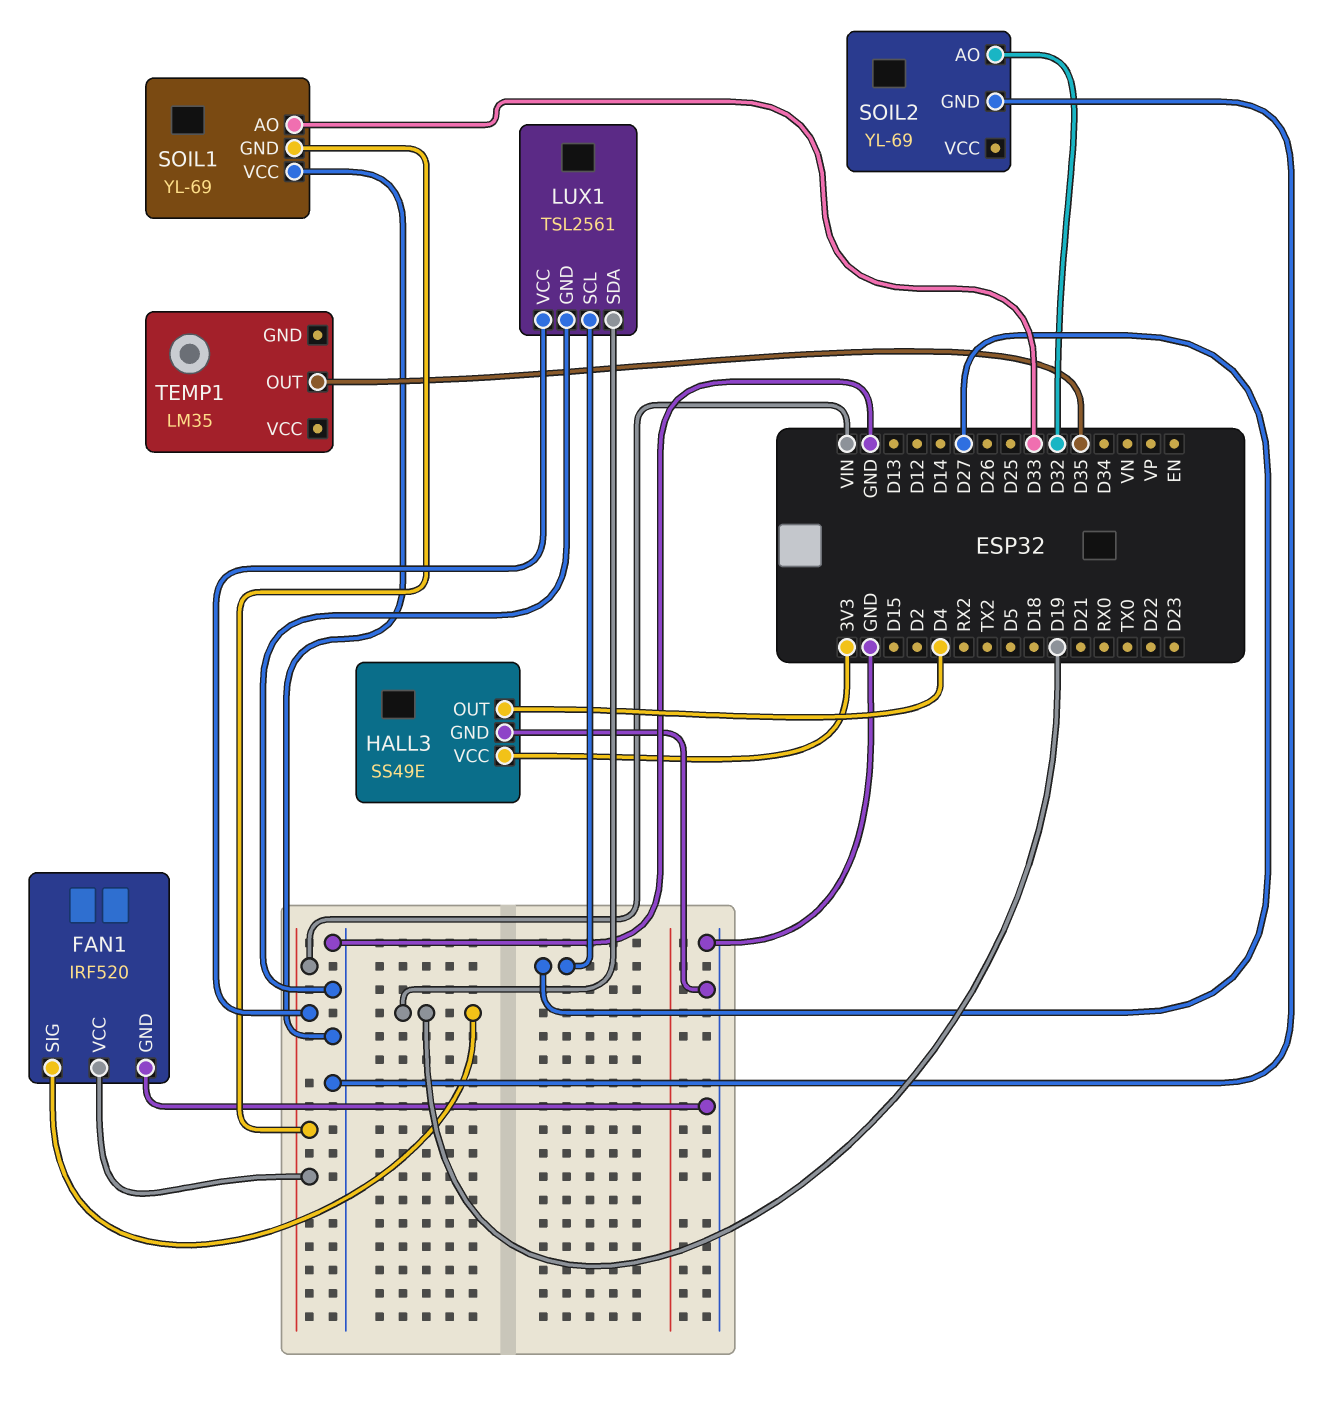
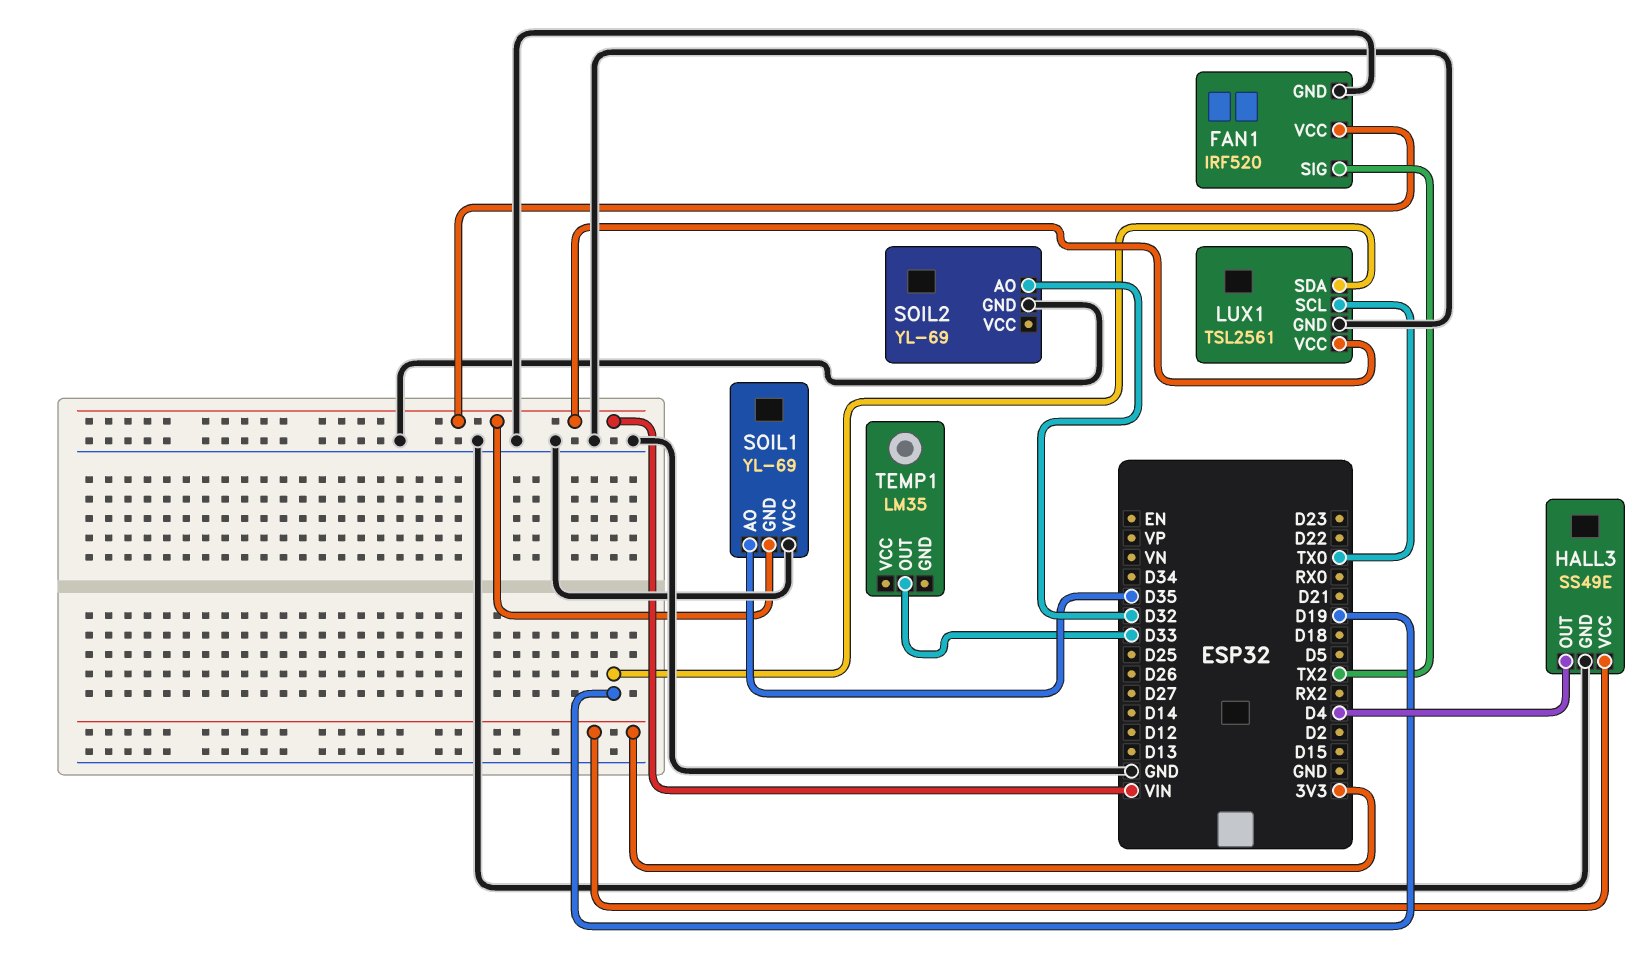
FAN1 pin SIG: D19 -> TX2
LUX1 pin SCL: D27 -> TX0
SOIL1 pin AO: D33 -> D35
TEMP1 pin OUT: D35 -> D33

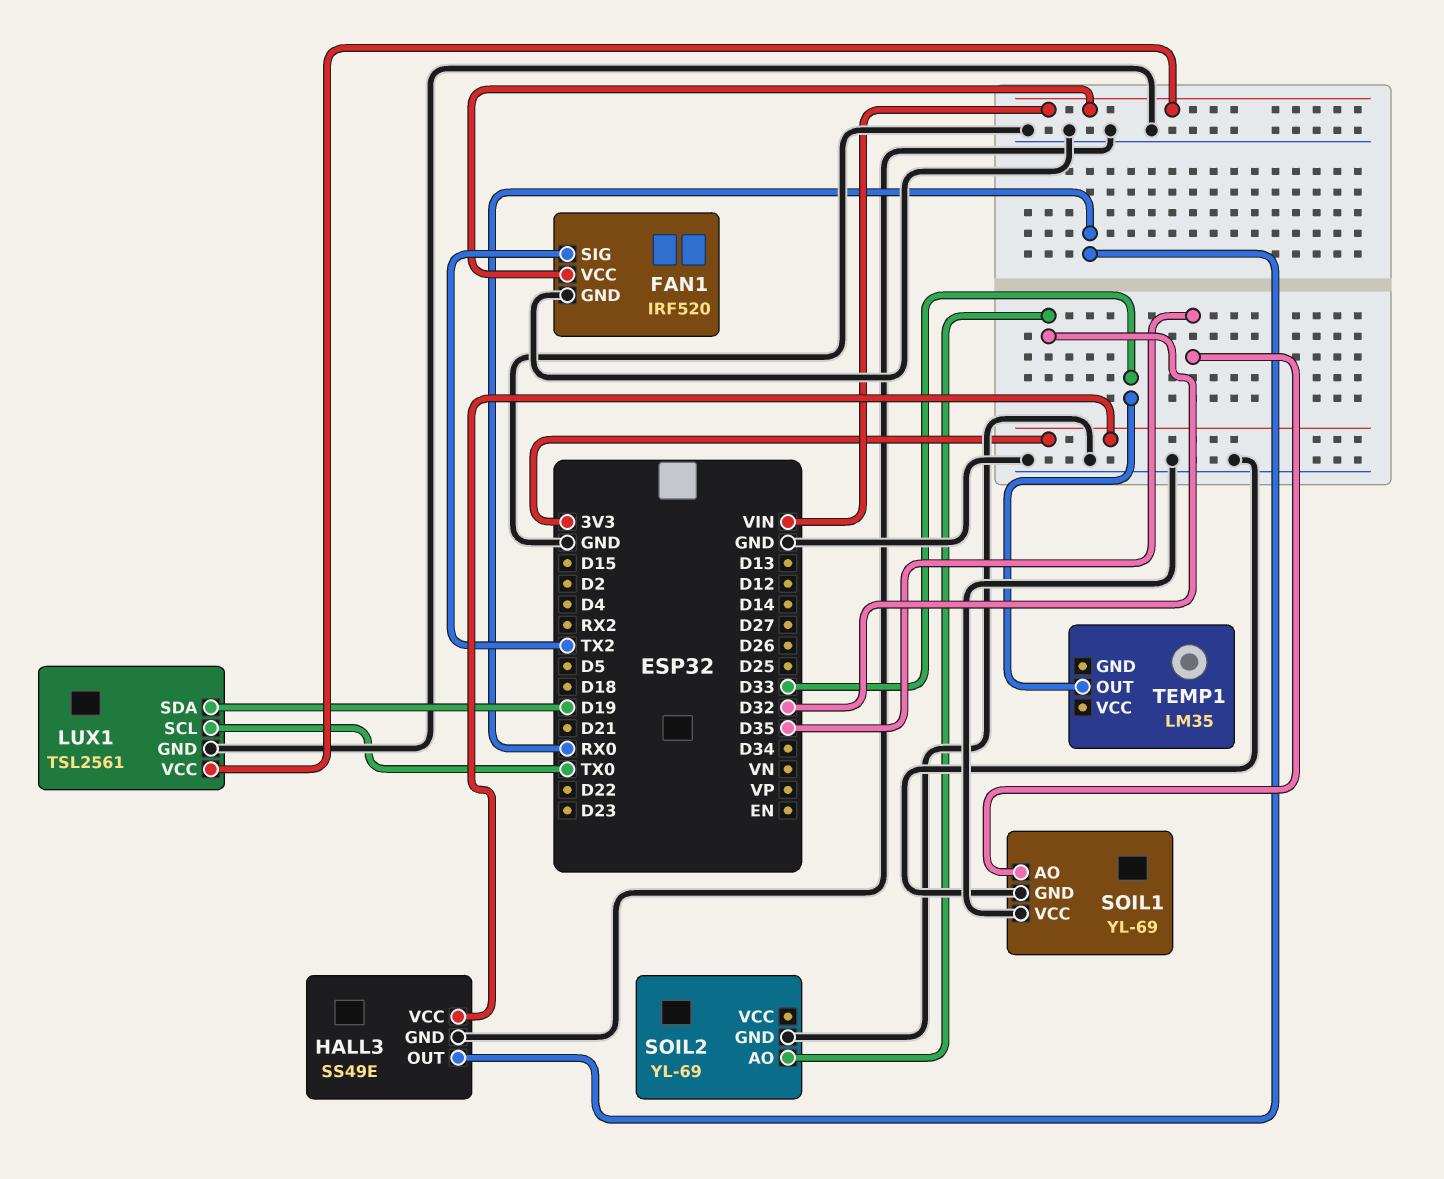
HALL3 pin OUT: D4 -> RX0
SOIL1 pin GND: VIN -> GND

